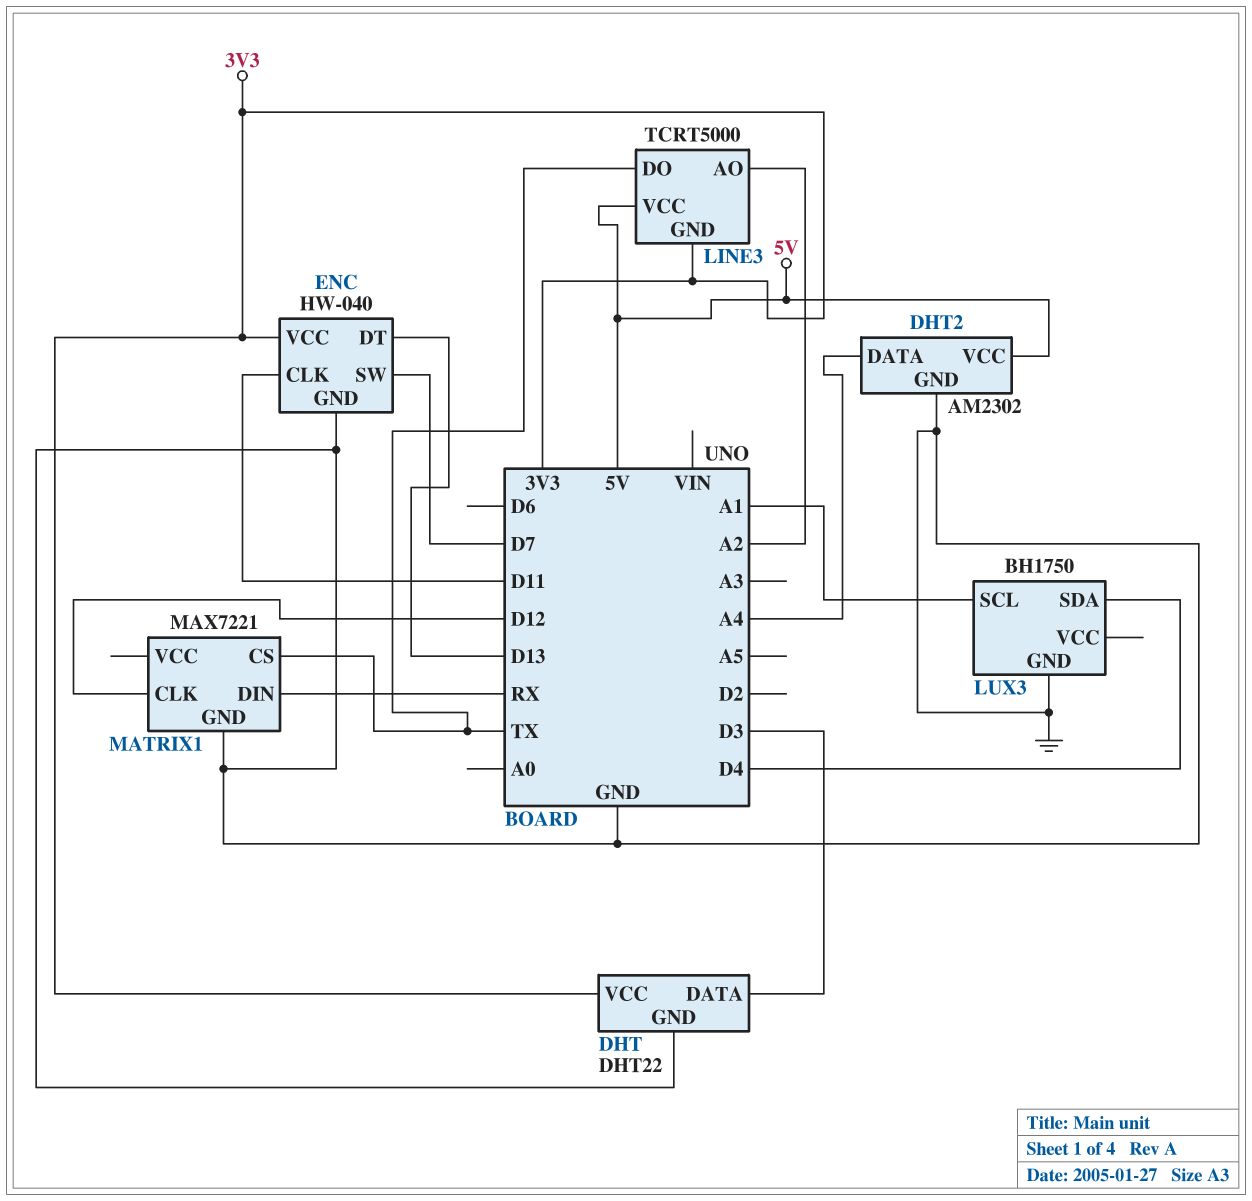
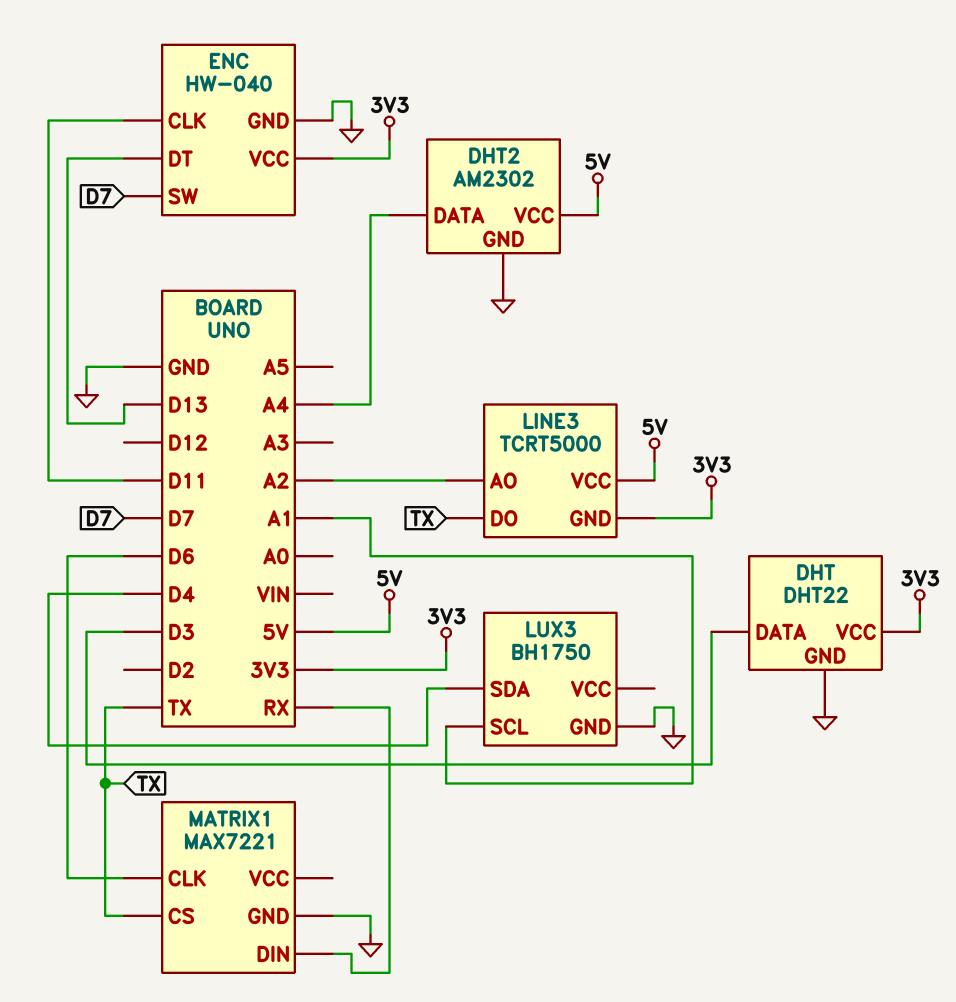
MATRIX1 pin CLK: D12 -> D6

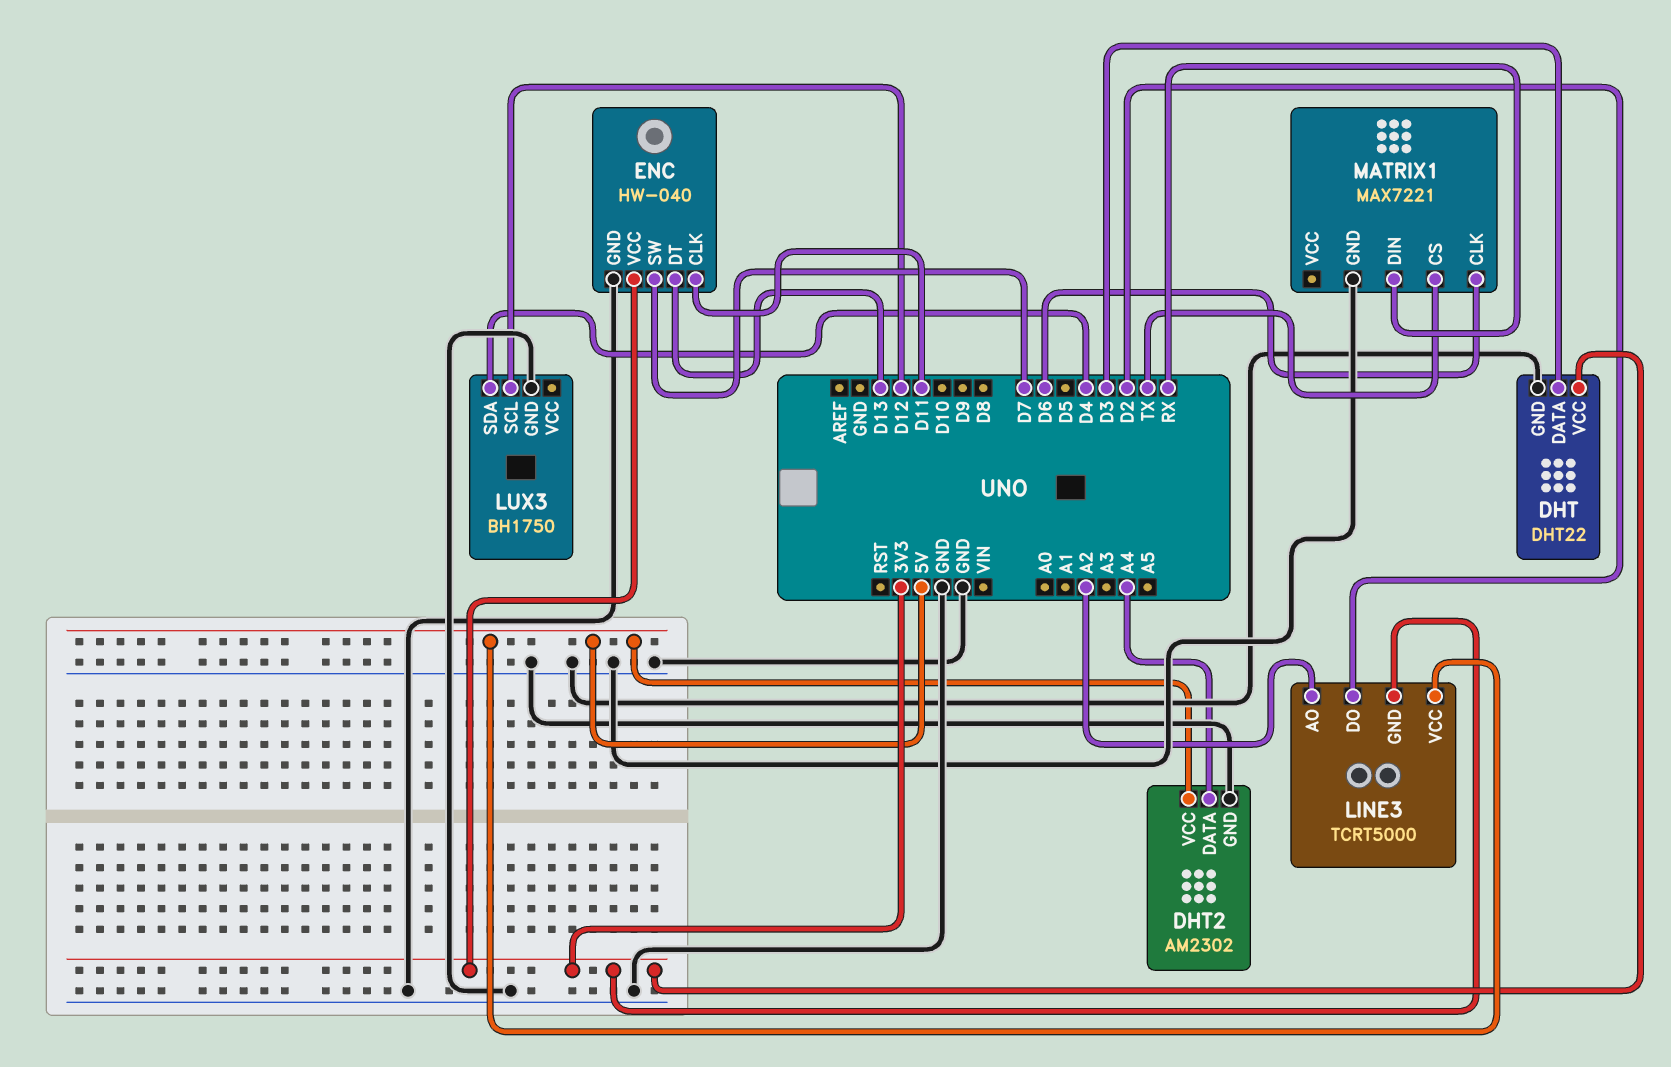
LINE3 pin DO: TX -> D2
LUX3 pin SCL: A1 -> D12

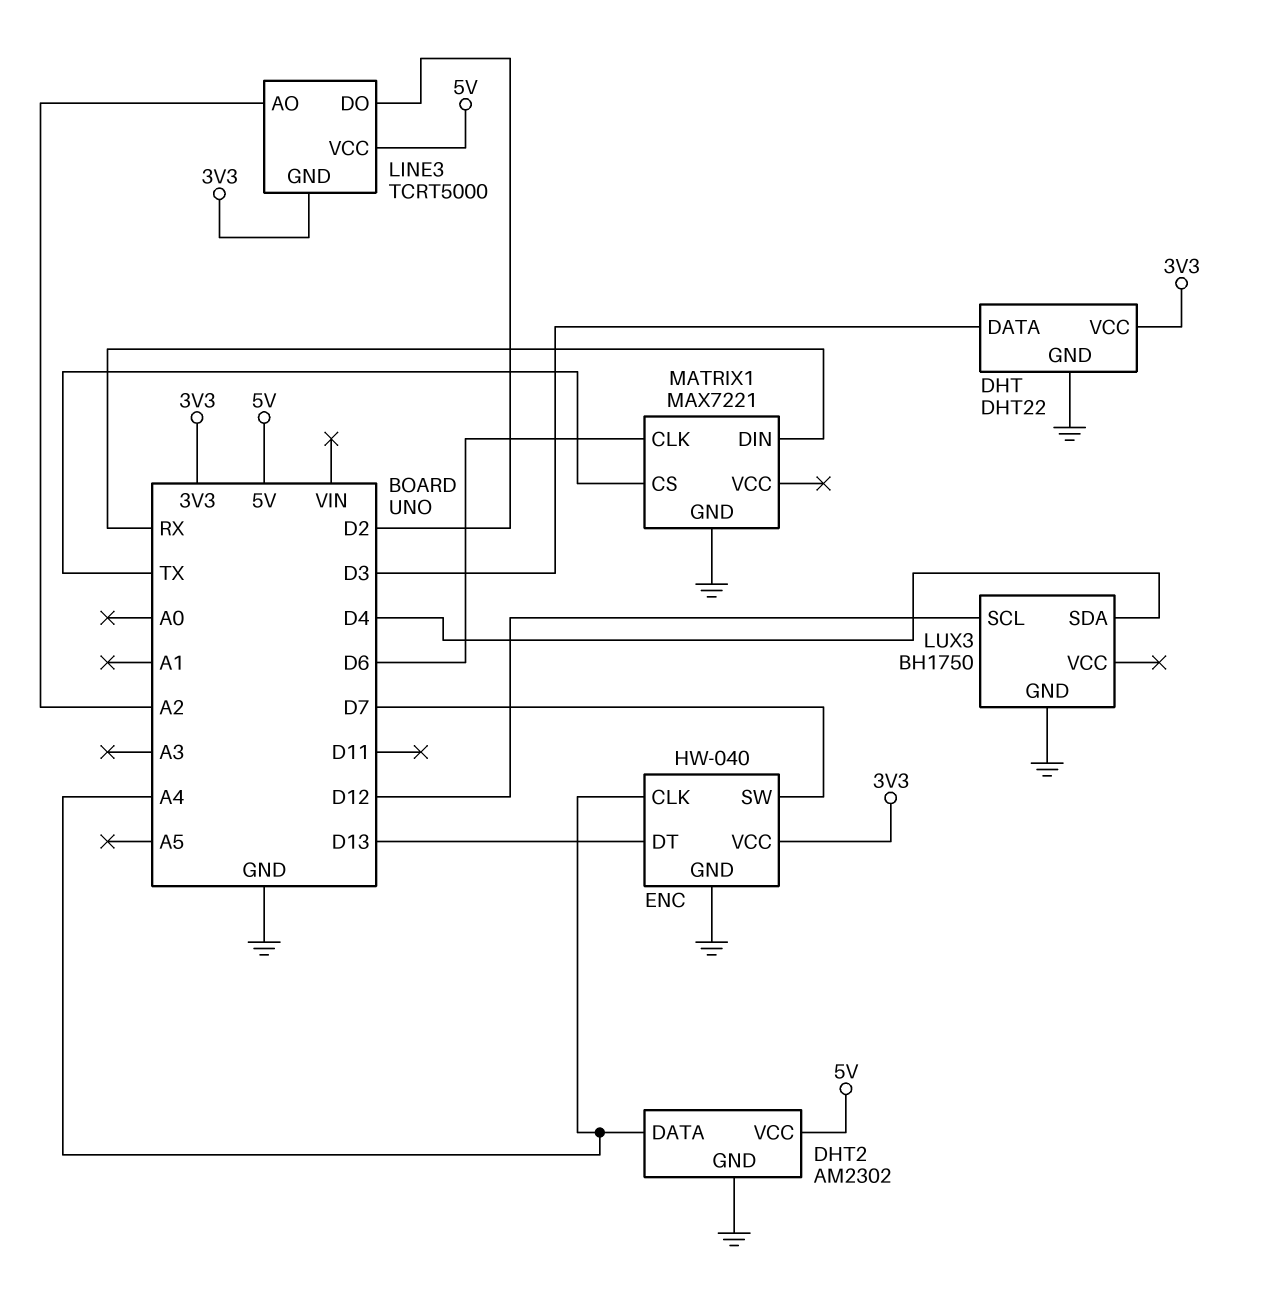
ENC pin CLK: D11 -> A4

